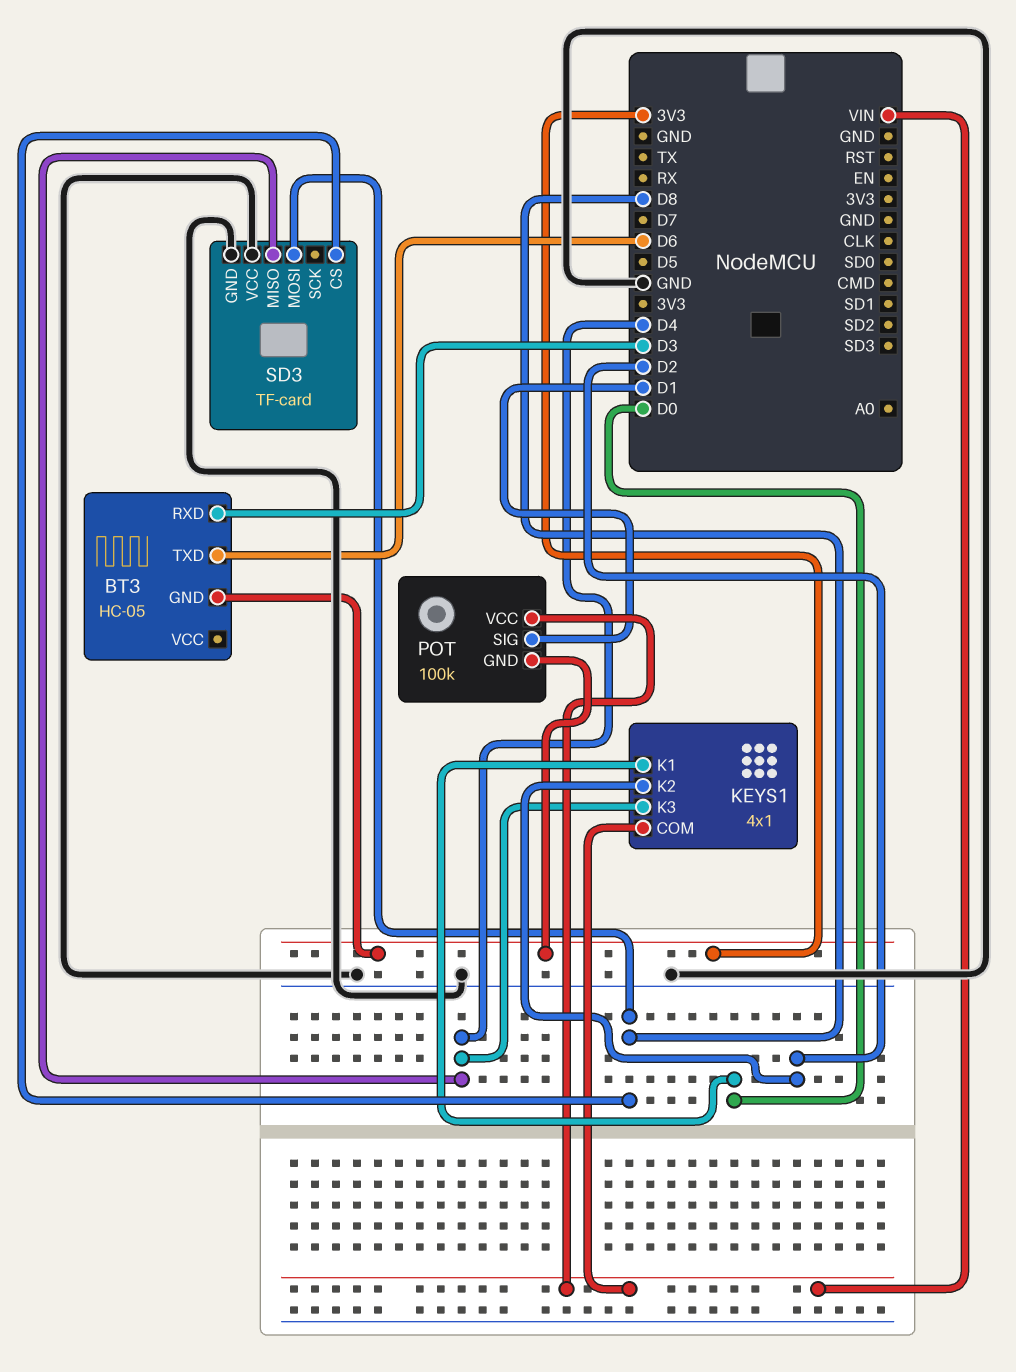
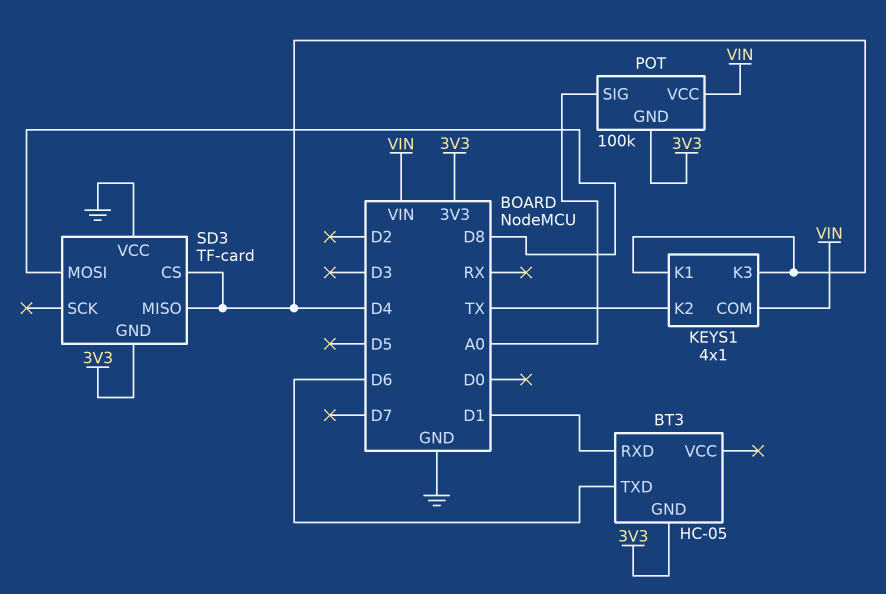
BT3 pin RXD: D3 -> D1
KEYS1 pin K1: D0 -> D4
KEYS1 pin K2: D2 -> TX
POT pin SIG: D1 -> A0
SD3 pin CS: D8 -> D4
SD3 pin GND: GND -> 3V3

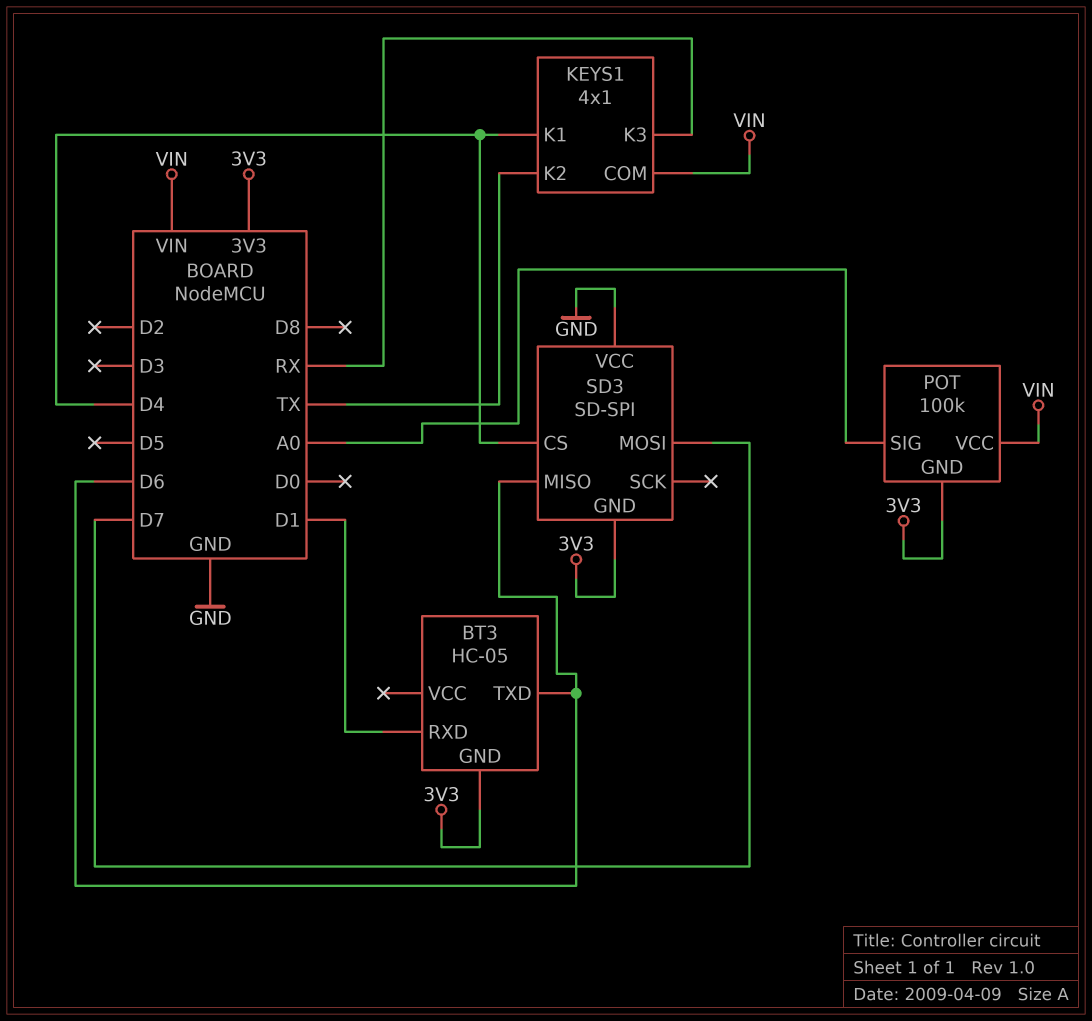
KEYS1 pin K3: D4 -> RX
SD3: TF-card -> SD-SPI
SD3 pin MISO: D4 -> D6
SD3 pin MOSI: D8 -> D7

